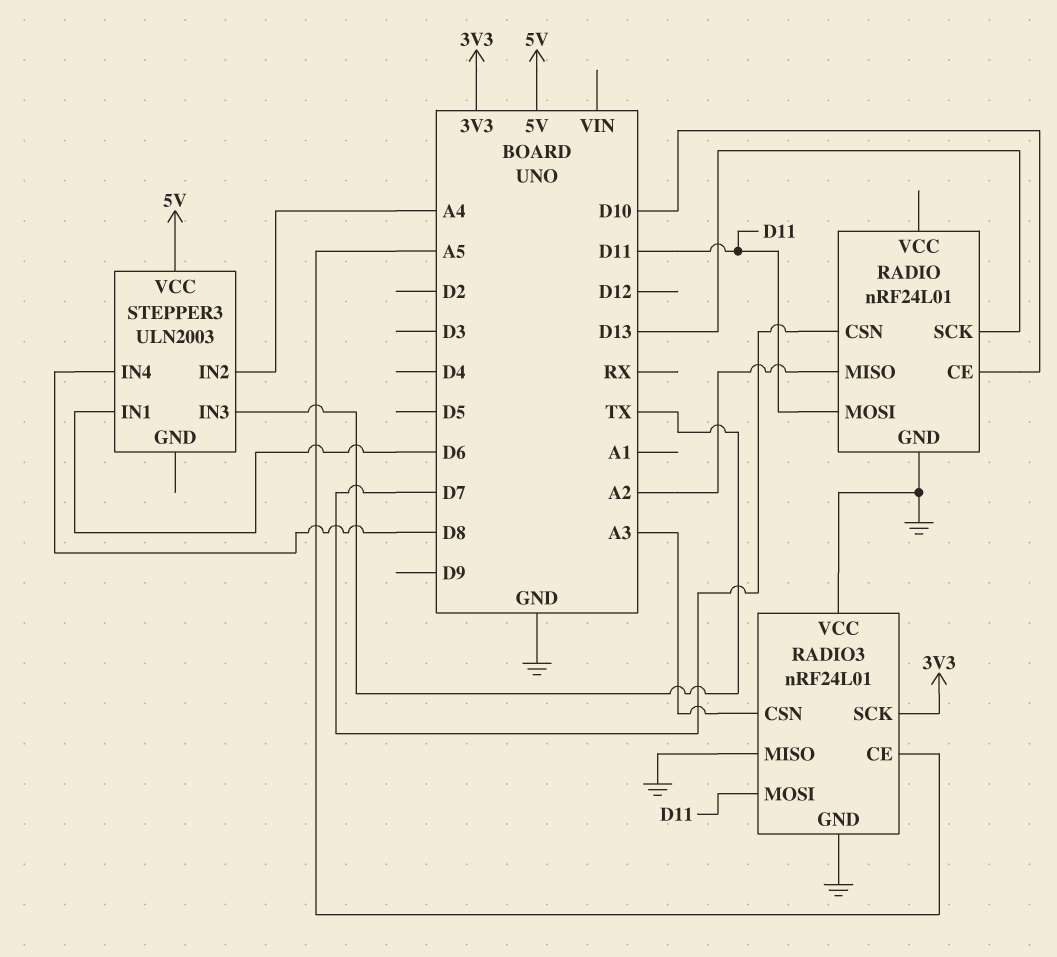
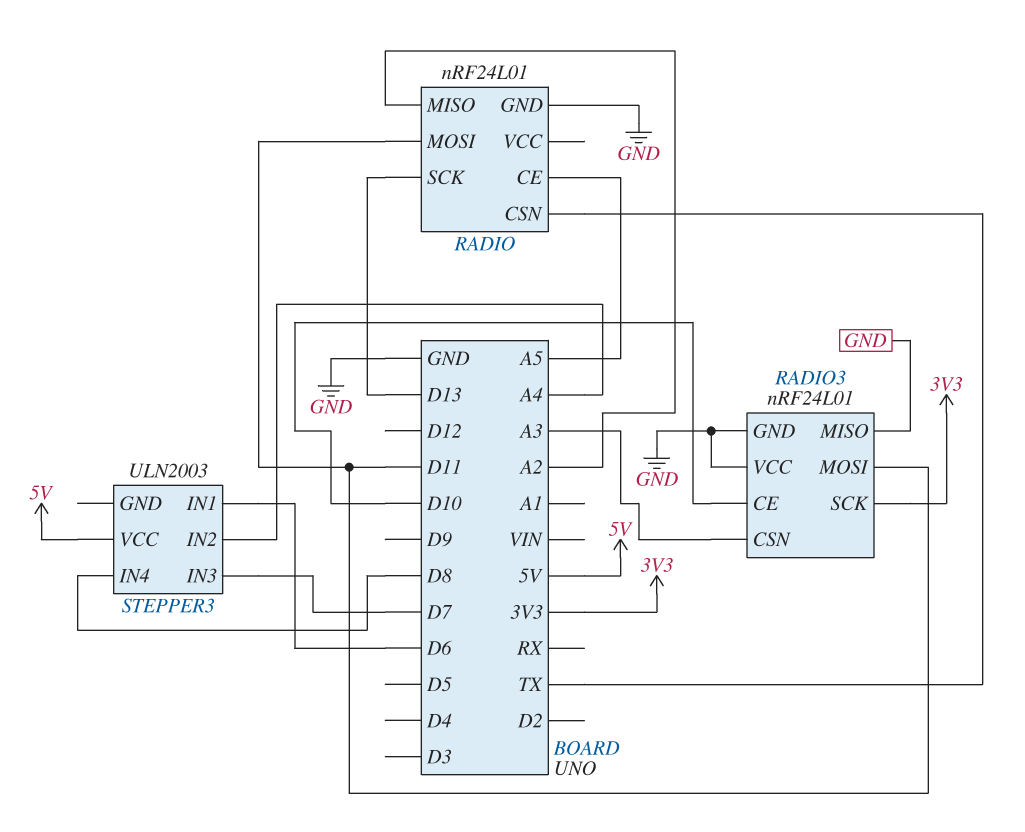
RADIO pin CE: D10 -> A5
RADIO pin CSN: D7 -> TX
RADIO3 pin CE: A5 -> D10
STEPPER3 pin IN3: TX -> D7

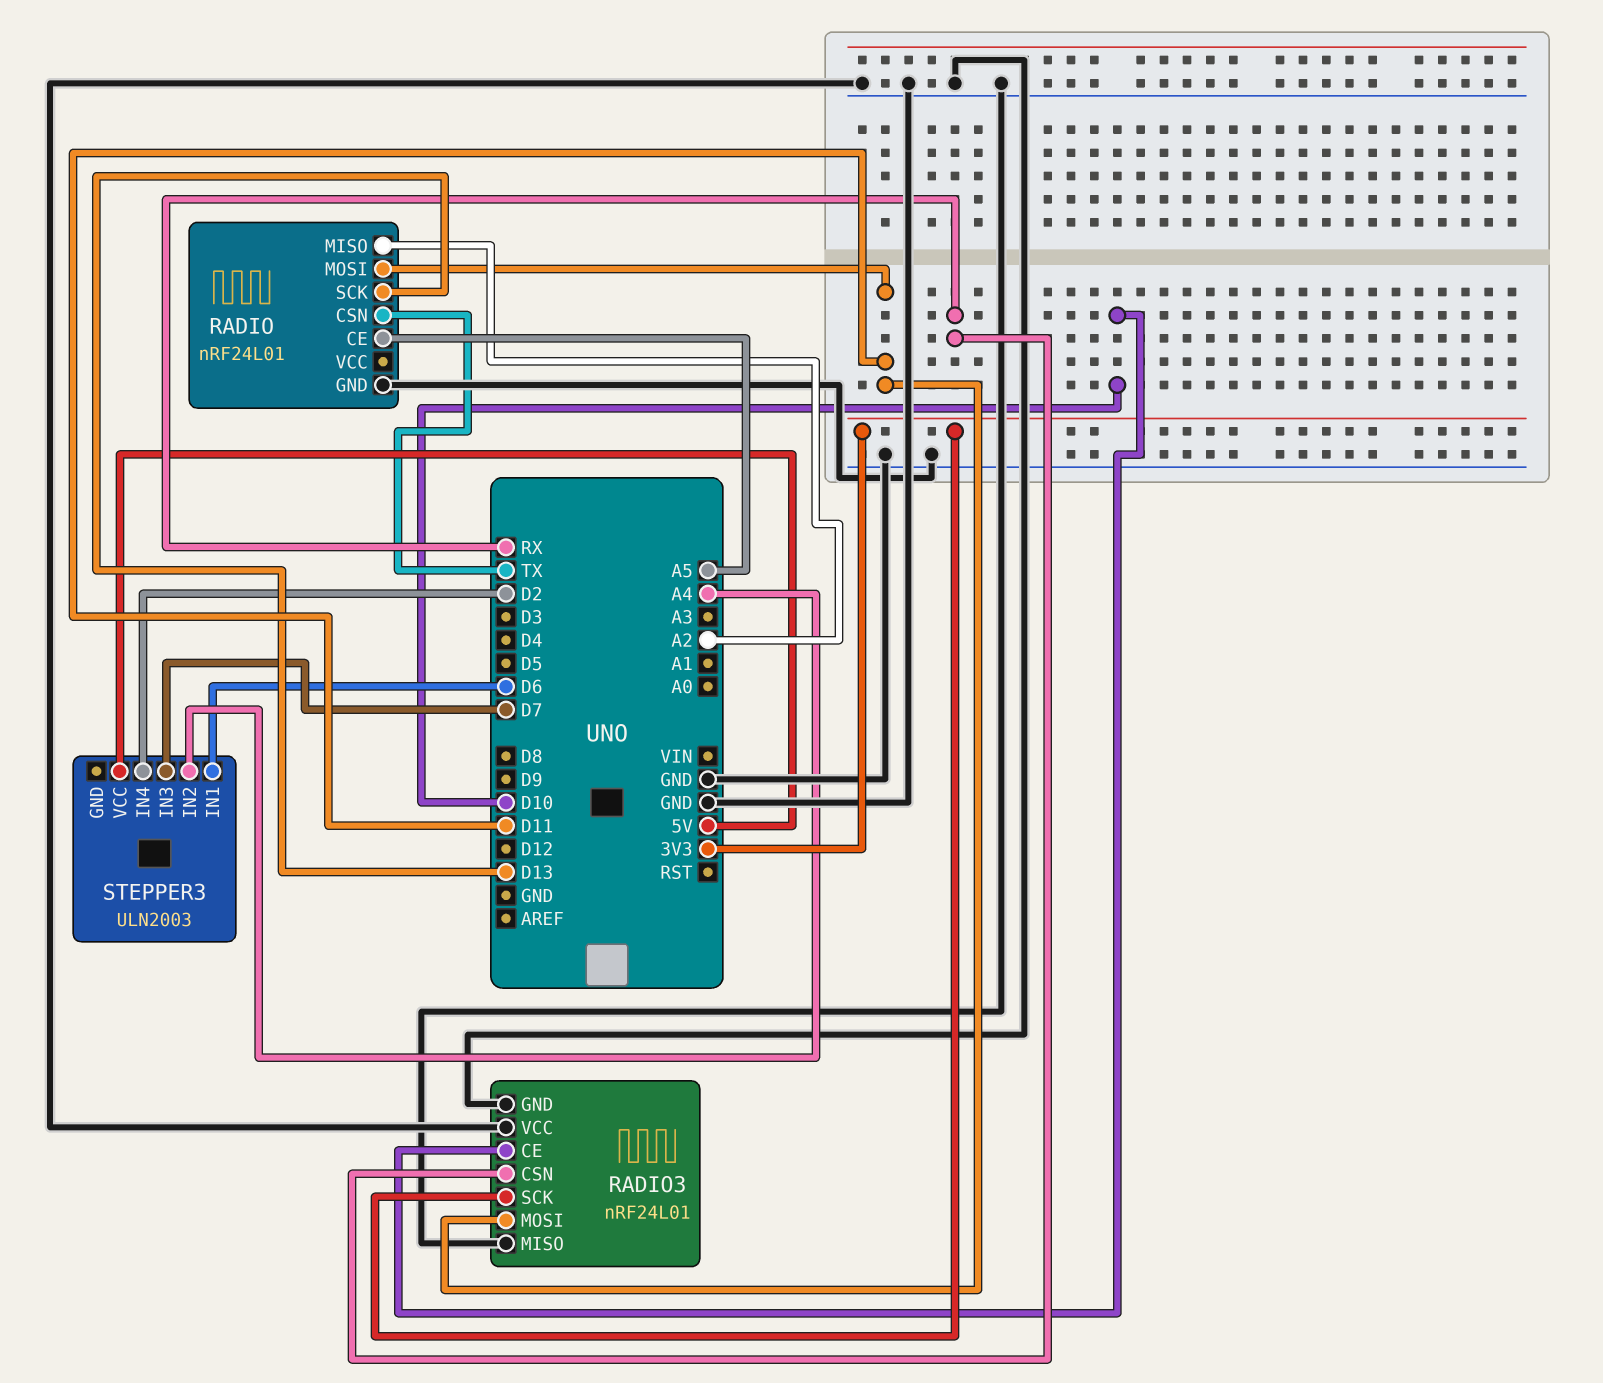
RADIO3 pin CSN: A3 -> RX
STEPPER3 pin IN4: D8 -> D2

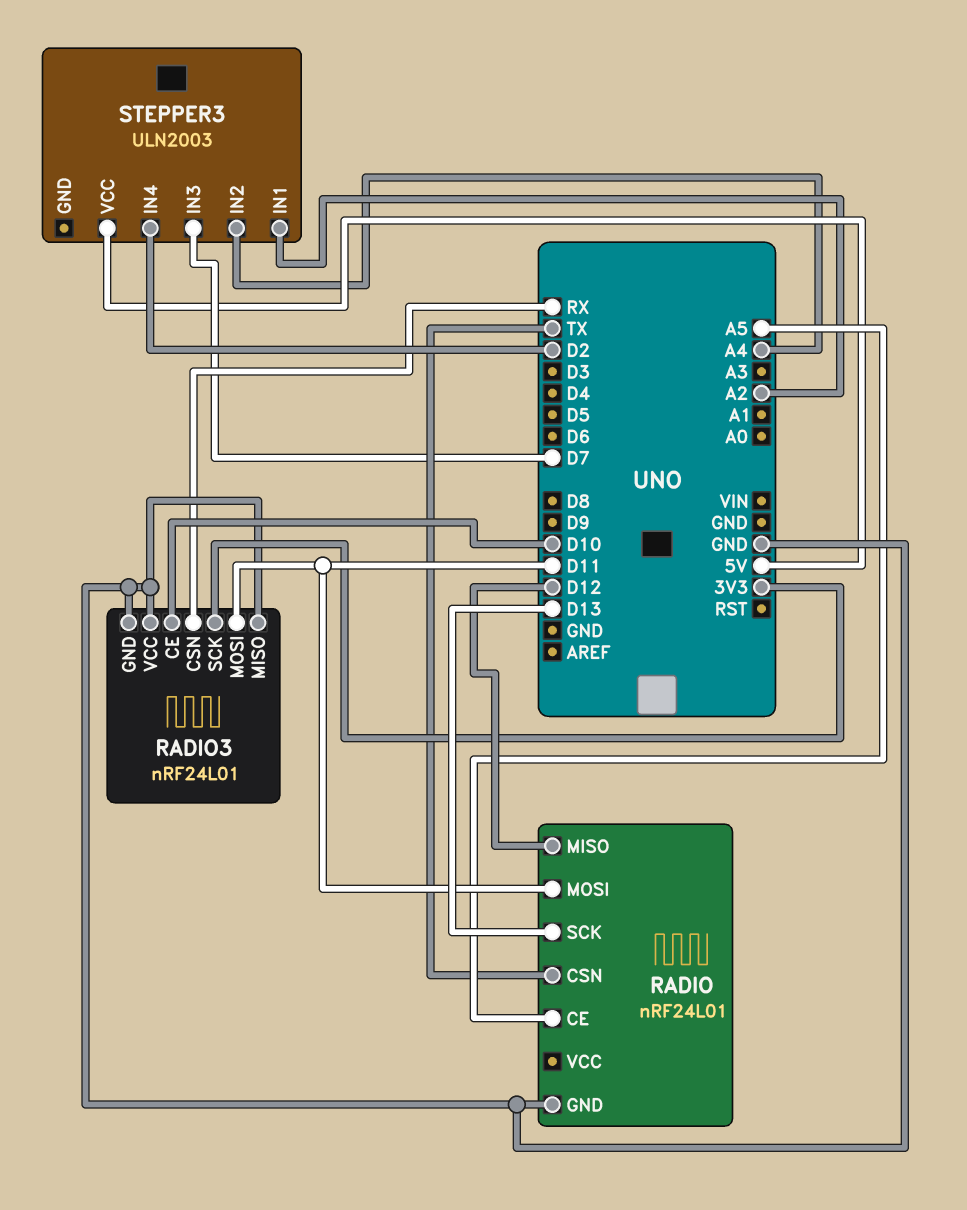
RADIO pin MISO: A2 -> D12
STEPPER3 pin IN1: D6 -> A2

